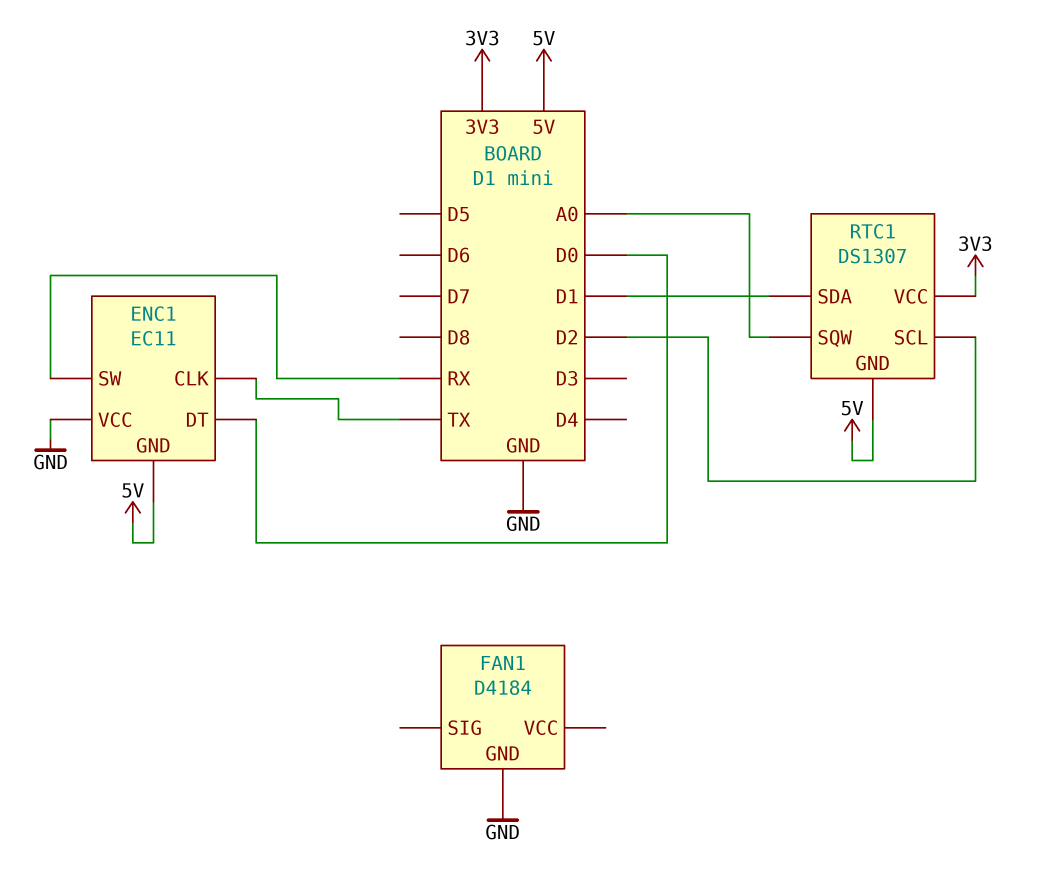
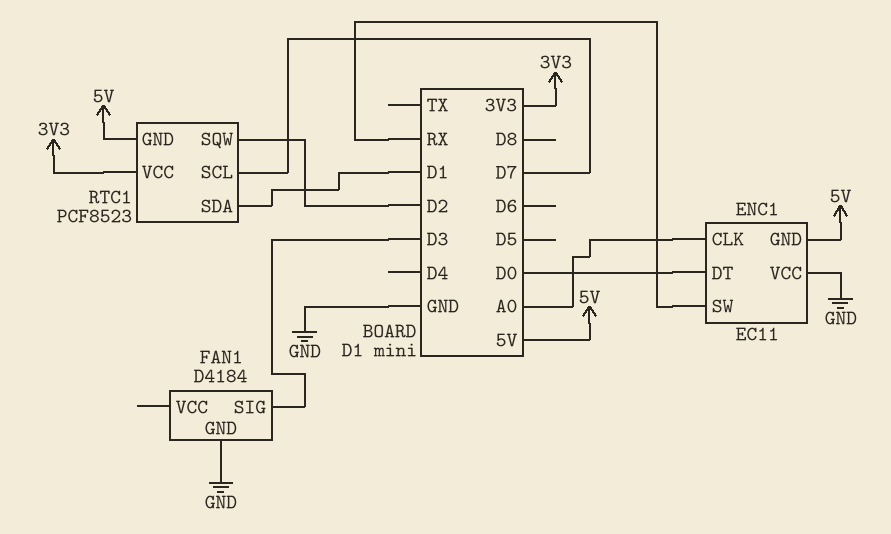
ENC1 pin CLK: TX -> A0
FAN1 pin SIG: none -> D3
RTC1: DS1307 -> PCF8523
RTC1 pin SCL: D2 -> D7
RTC1 pin SQW: A0 -> D2

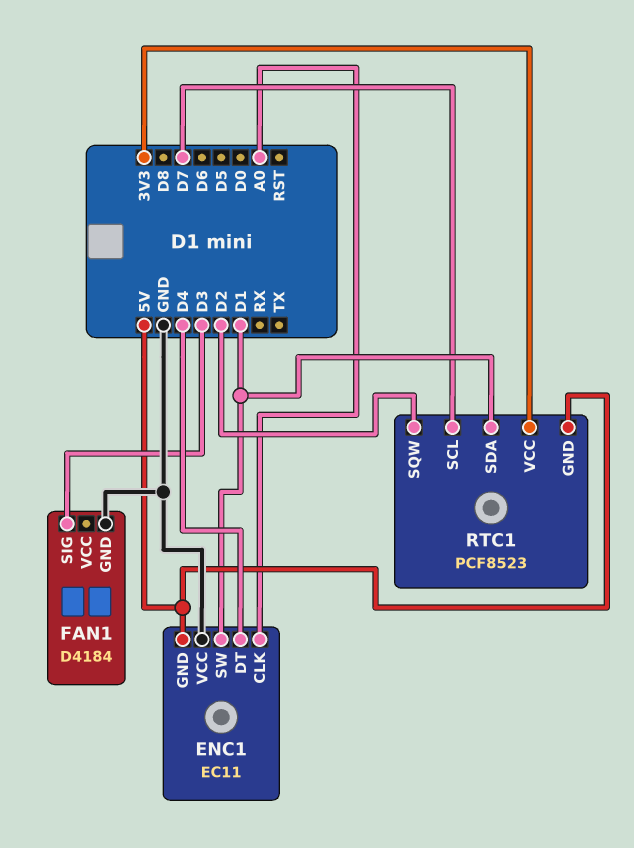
ENC1 pin DT: D0 -> D4
ENC1 pin SW: RX -> D1

